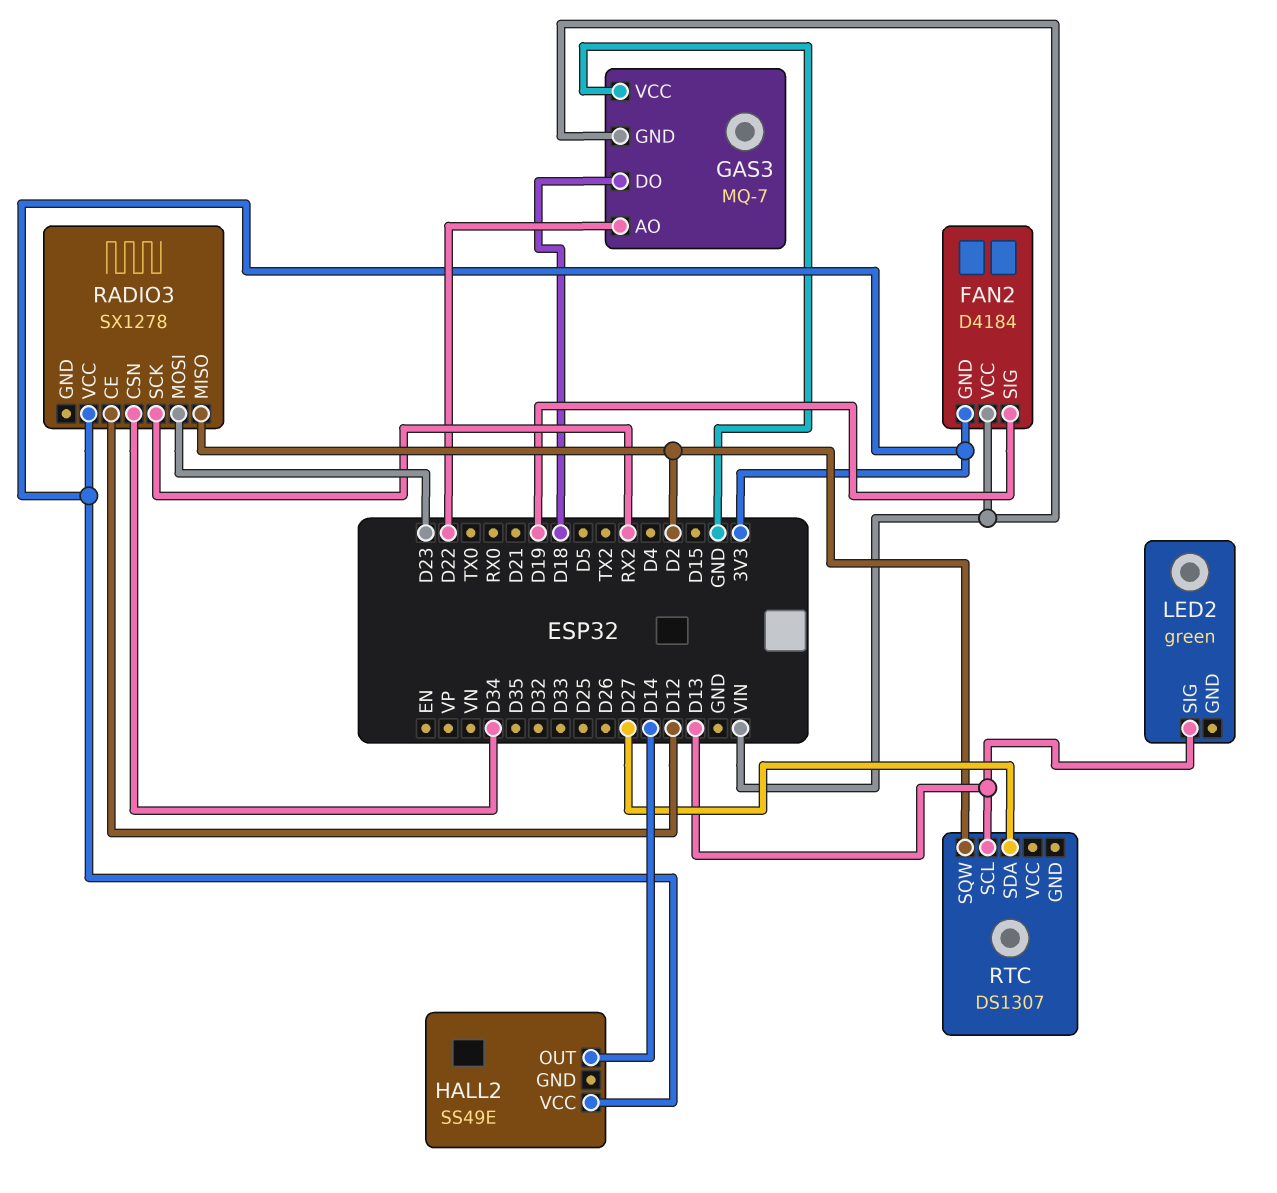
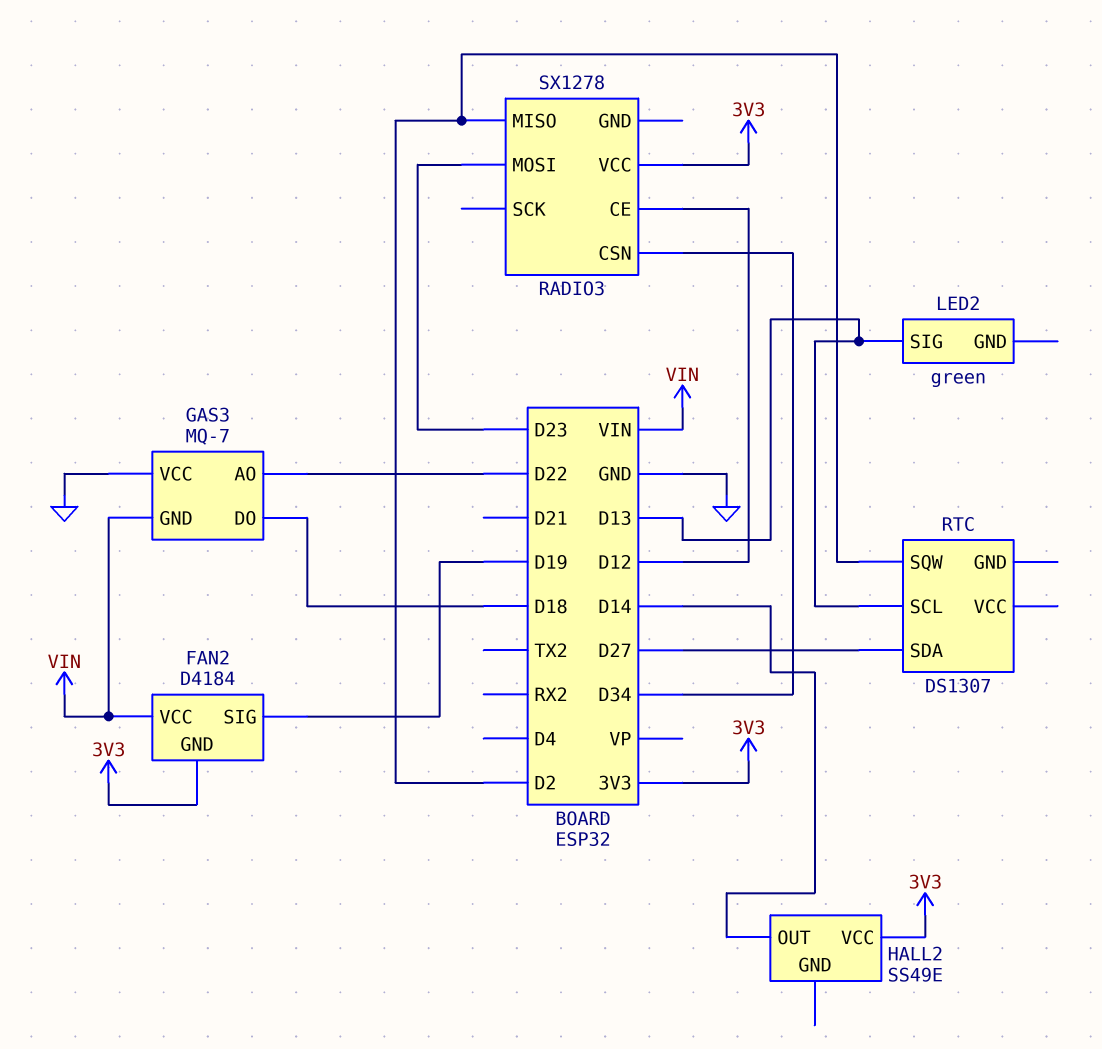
RADIO3 pin SCK: RX2 -> none

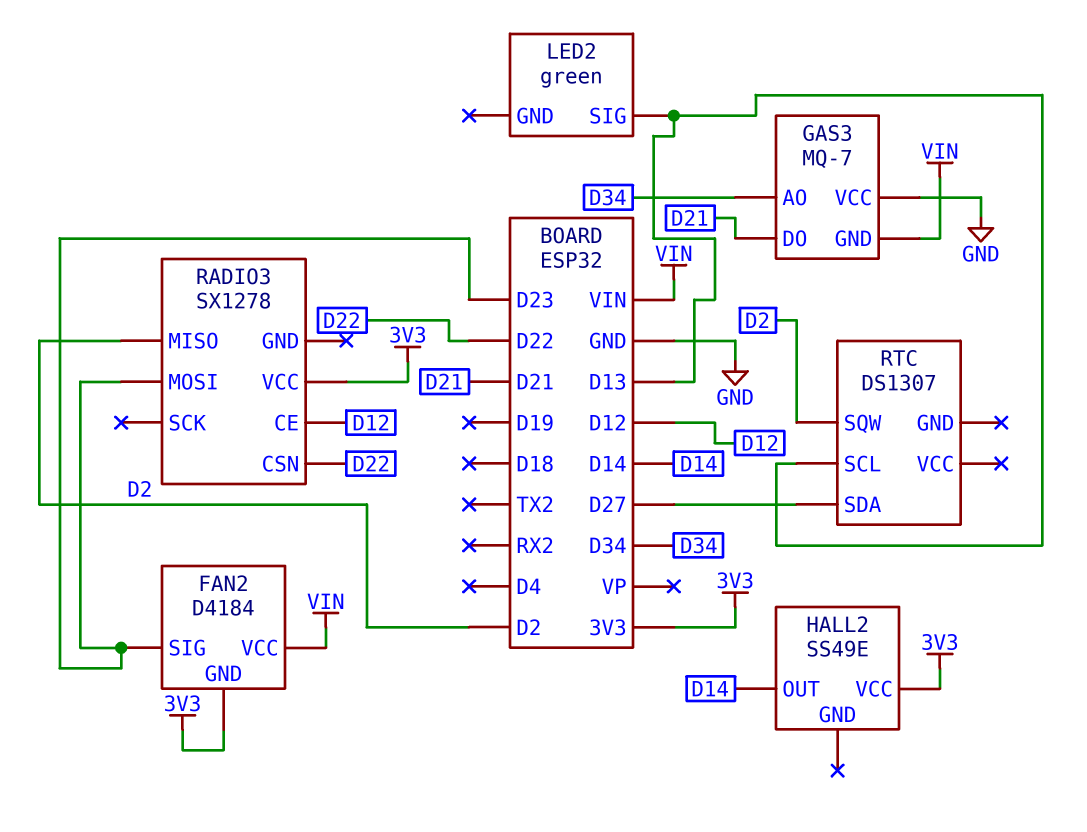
FAN2 pin SIG: D19 -> D23
GAS3 pin AO: D22 -> D34
GAS3 pin DO: D18 -> D21
RADIO3 pin CSN: D34 -> D22

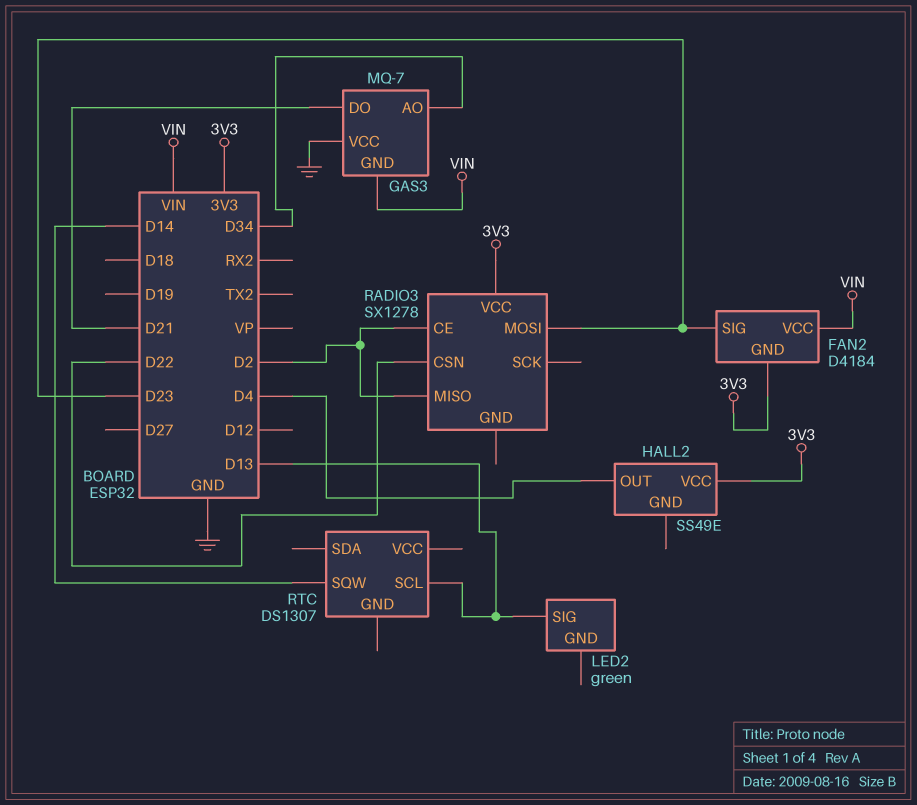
HALL2 pin OUT: D14 -> D4
RADIO3 pin CE: D12 -> D2
RTC pin SDA: D27 -> none
RTC pin SQW: D2 -> D14

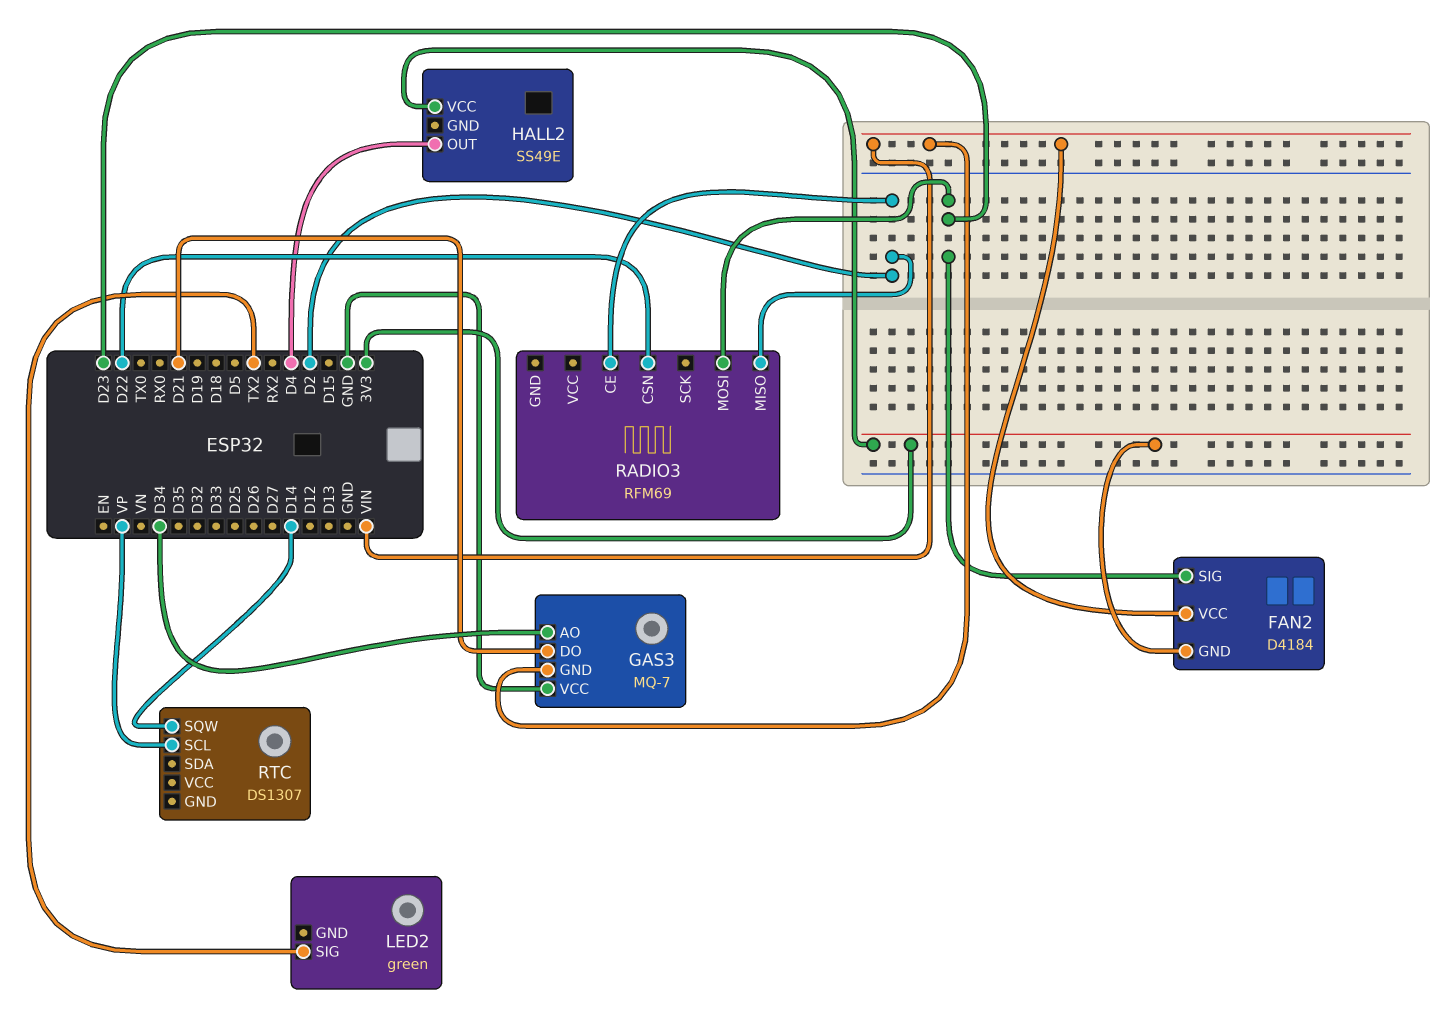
LED2 pin SIG: D13 -> TX2
RADIO3: SX1278 -> RFM69
RADIO3 pin VCC: 3V3 -> none
RTC pin SCL: D13 -> VP

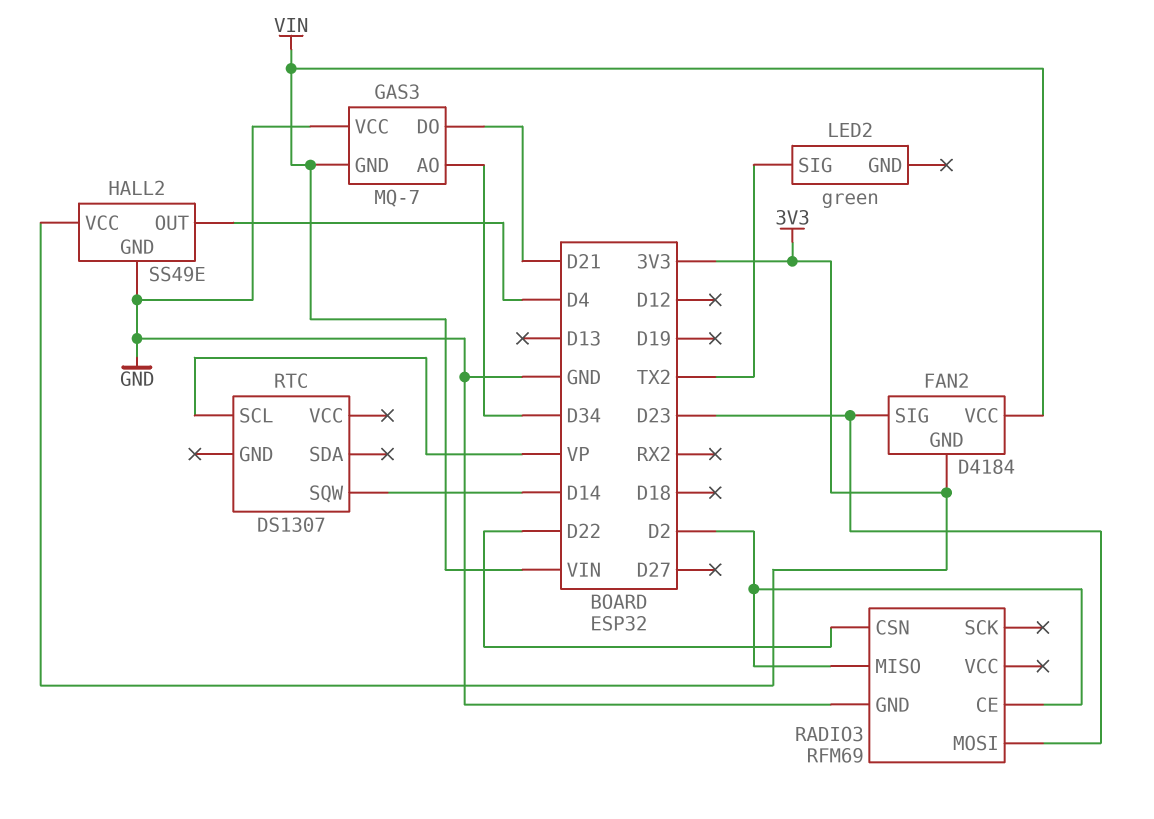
HALL2 pin GND: none -> GND
RADIO3 pin GND: none -> GND

